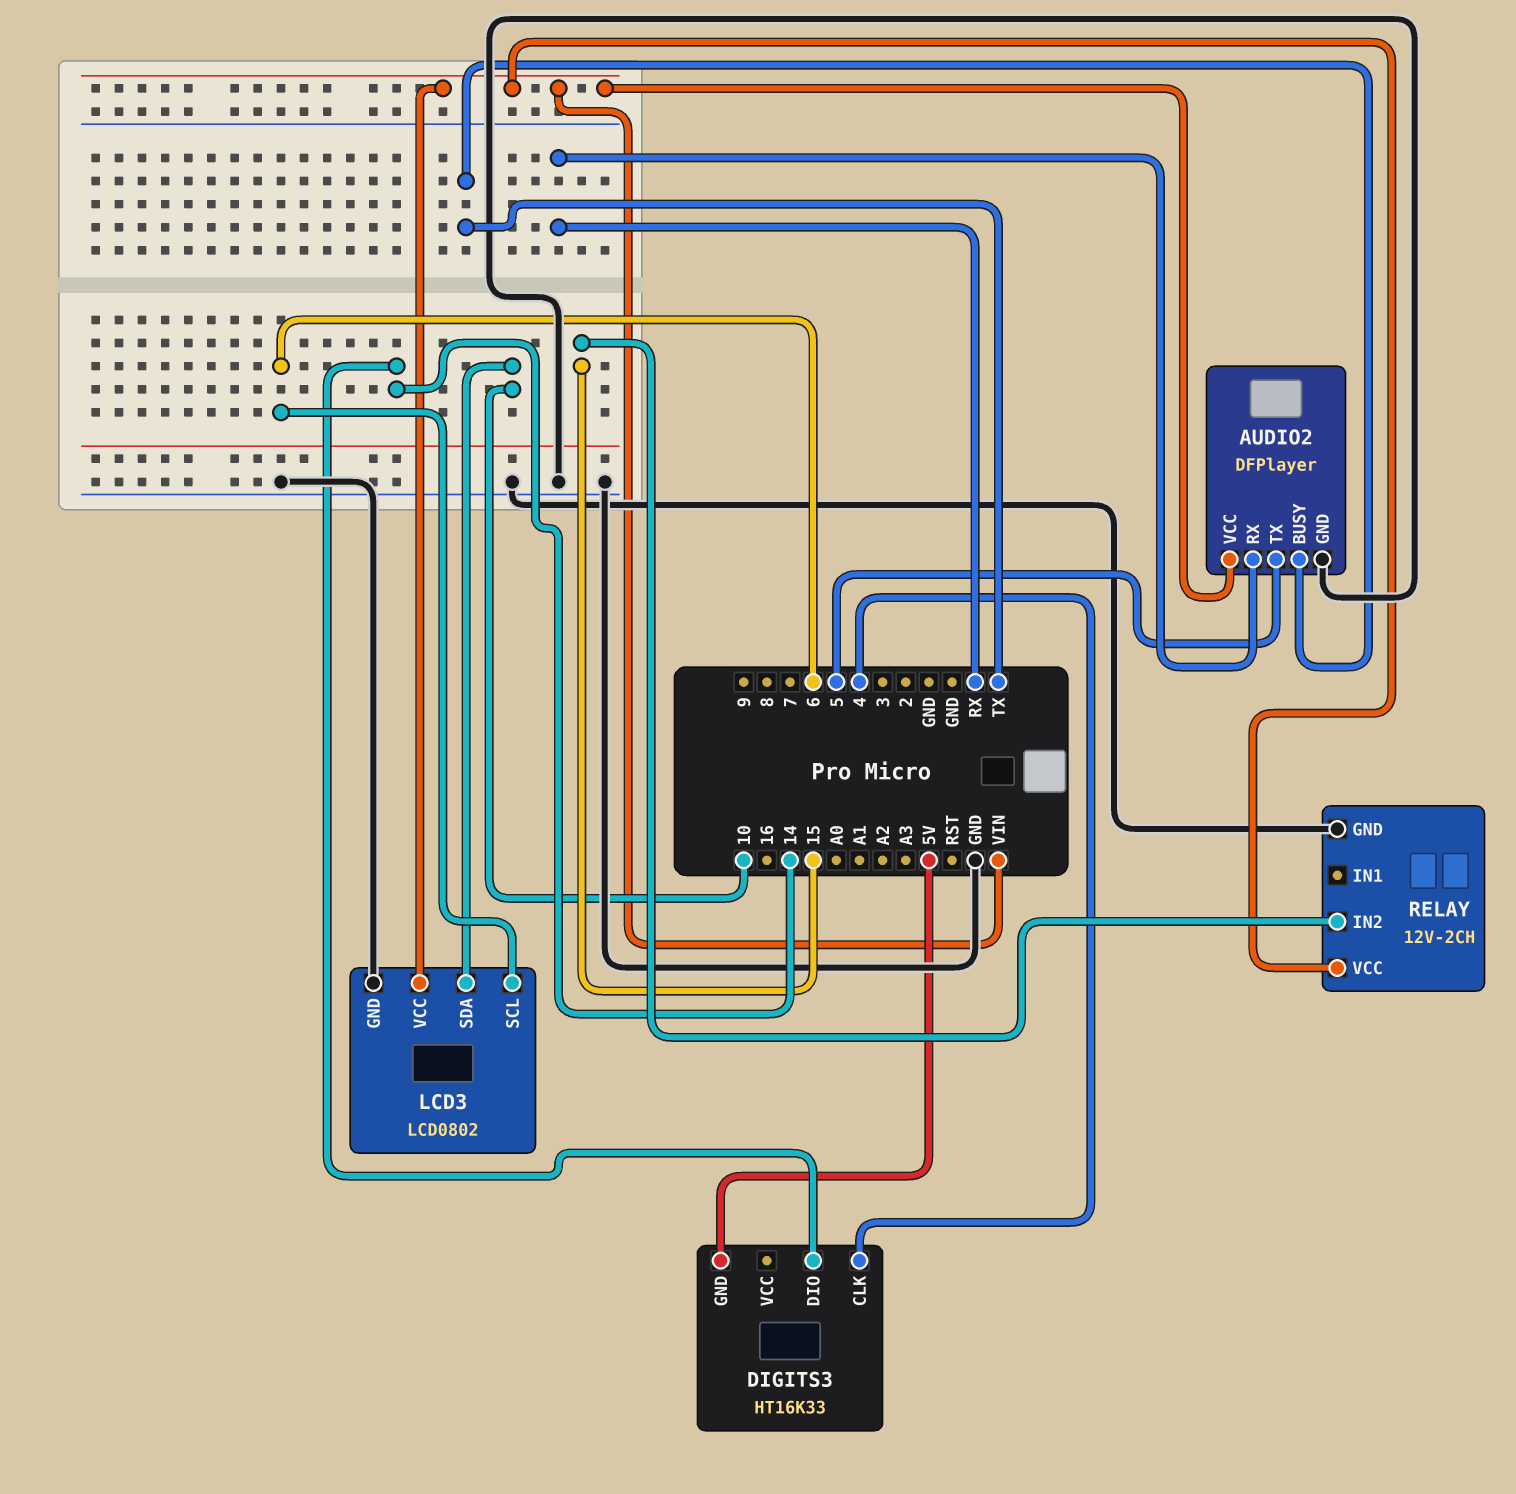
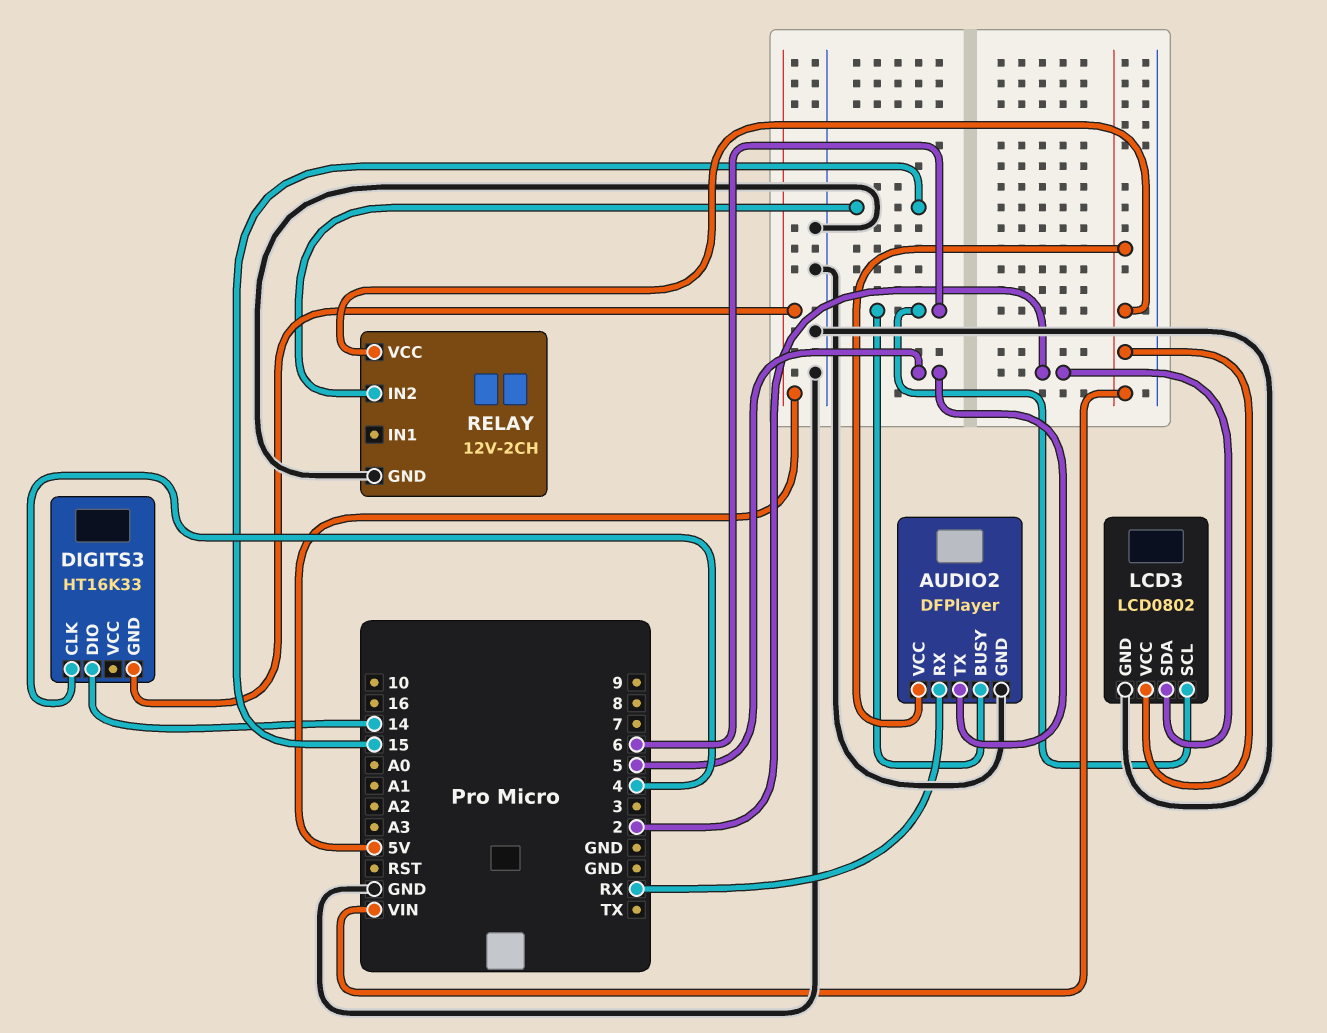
AUDIO2 pin BUSY: TX -> 6
LCD3 pin SDA: 10 -> 2

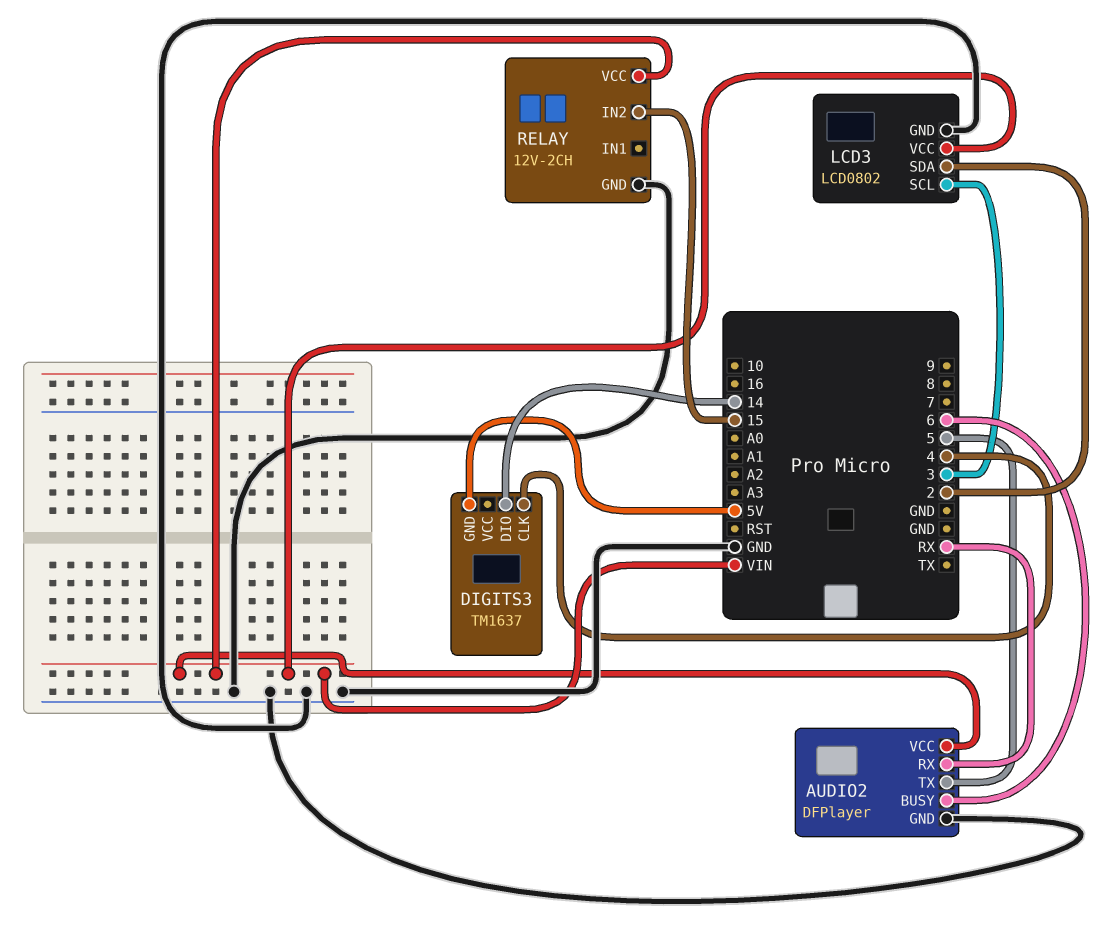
DIGITS3: HT16K33 -> TM1637
LCD3 pin SCL: 6 -> 3

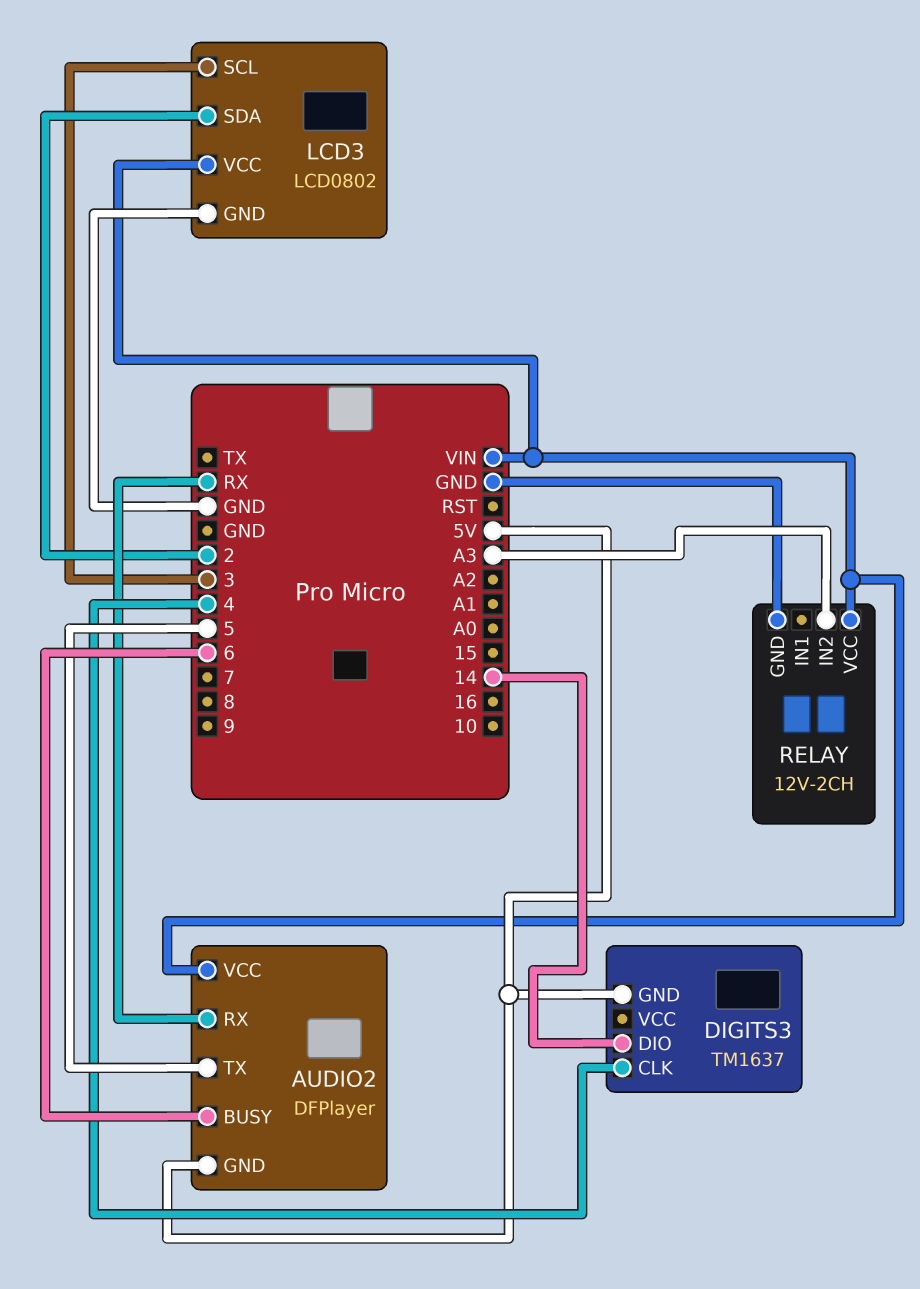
AUDIO2 pin GND: GND -> 5V
RELAY pin IN2: 15 -> A3

